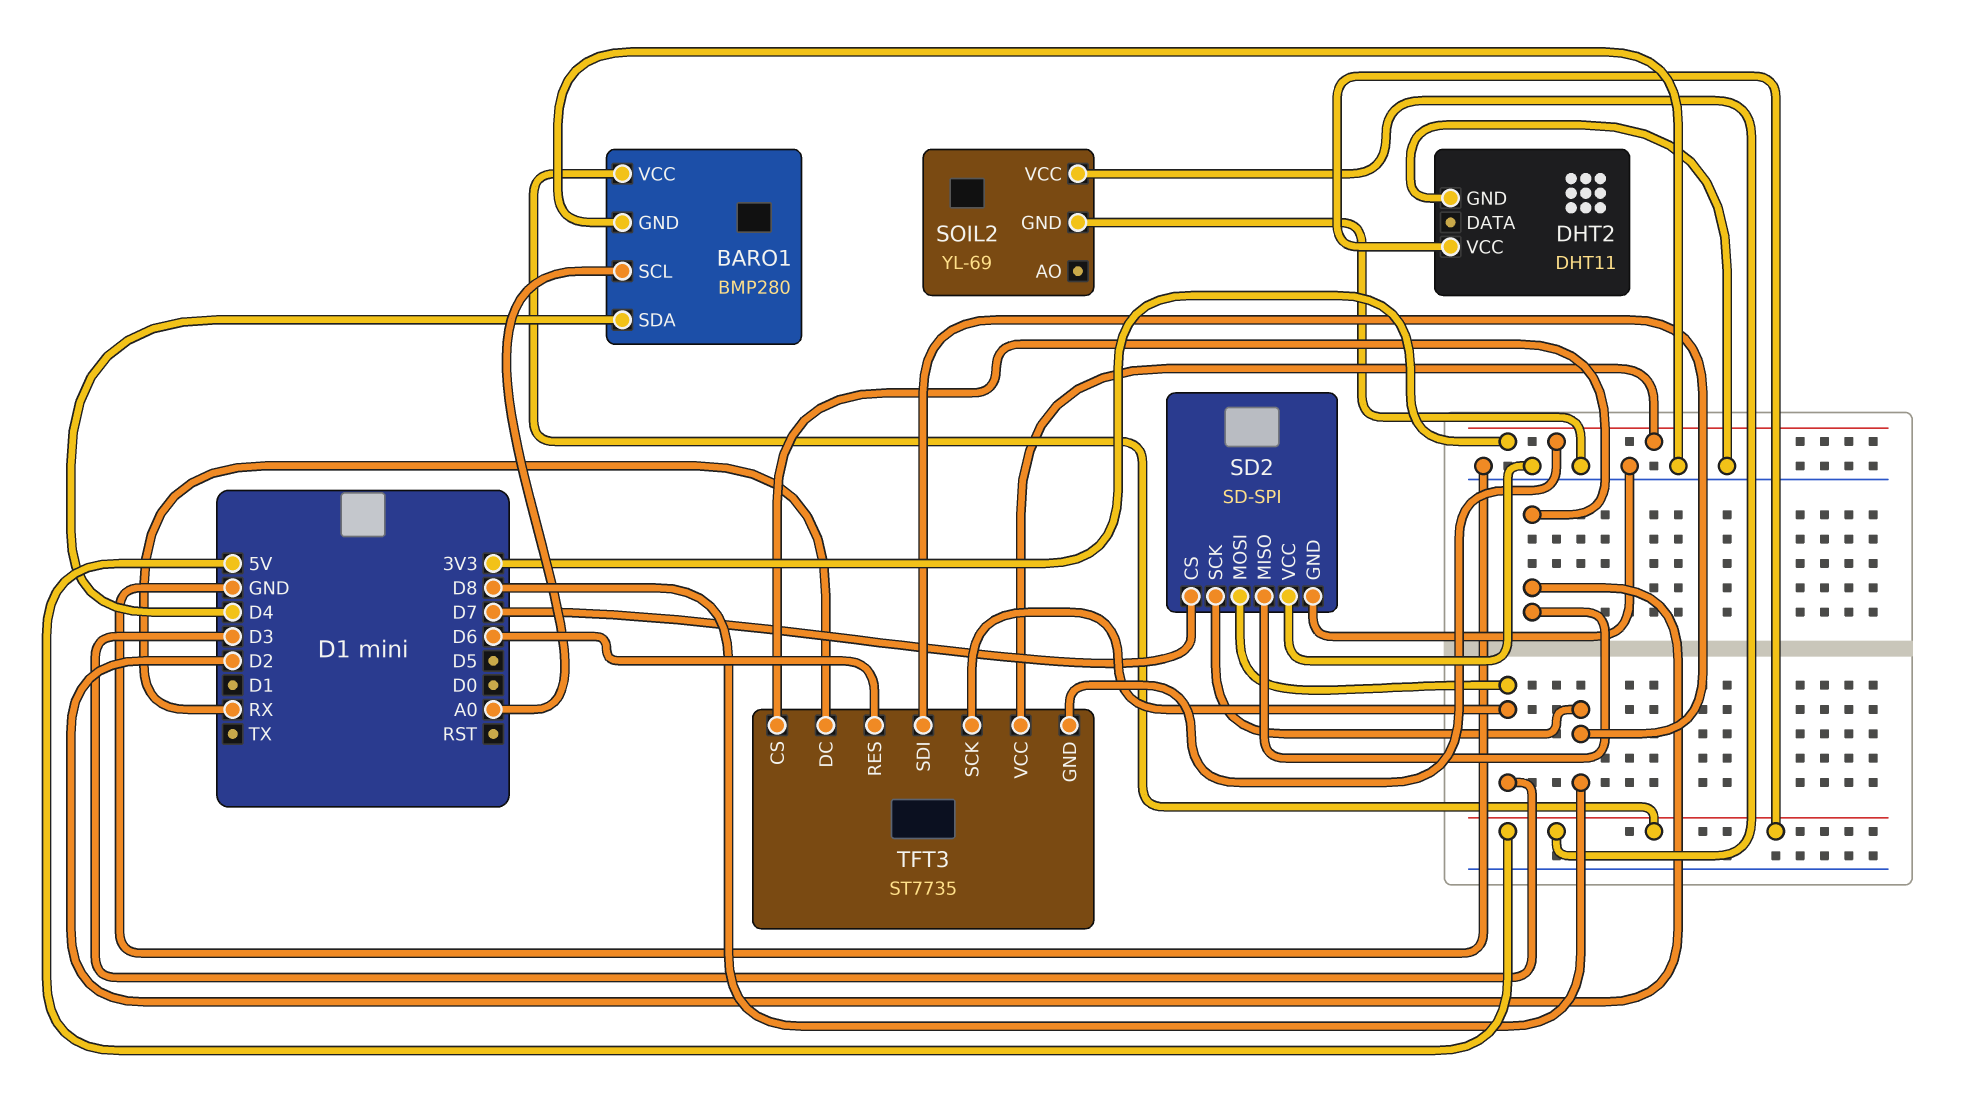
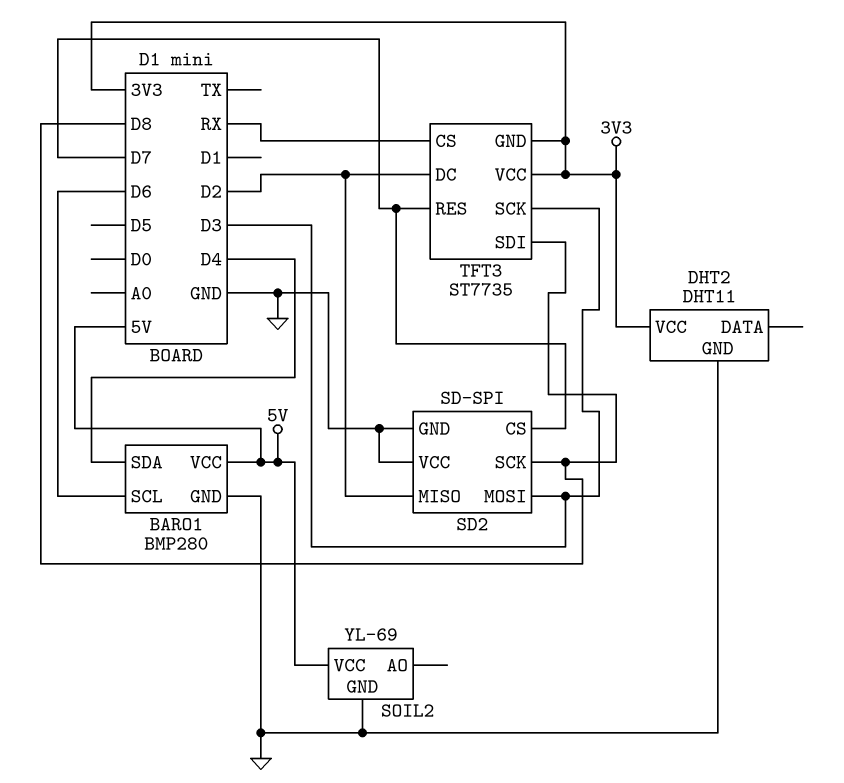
BARO1 pin SCL: A0 -> D6
DHT2 pin VCC: 5V -> 3V3
TFT3 pin CS: D2 -> RX
TFT3 pin DC: RX -> D2
TFT3 pin RES: D6 -> D7

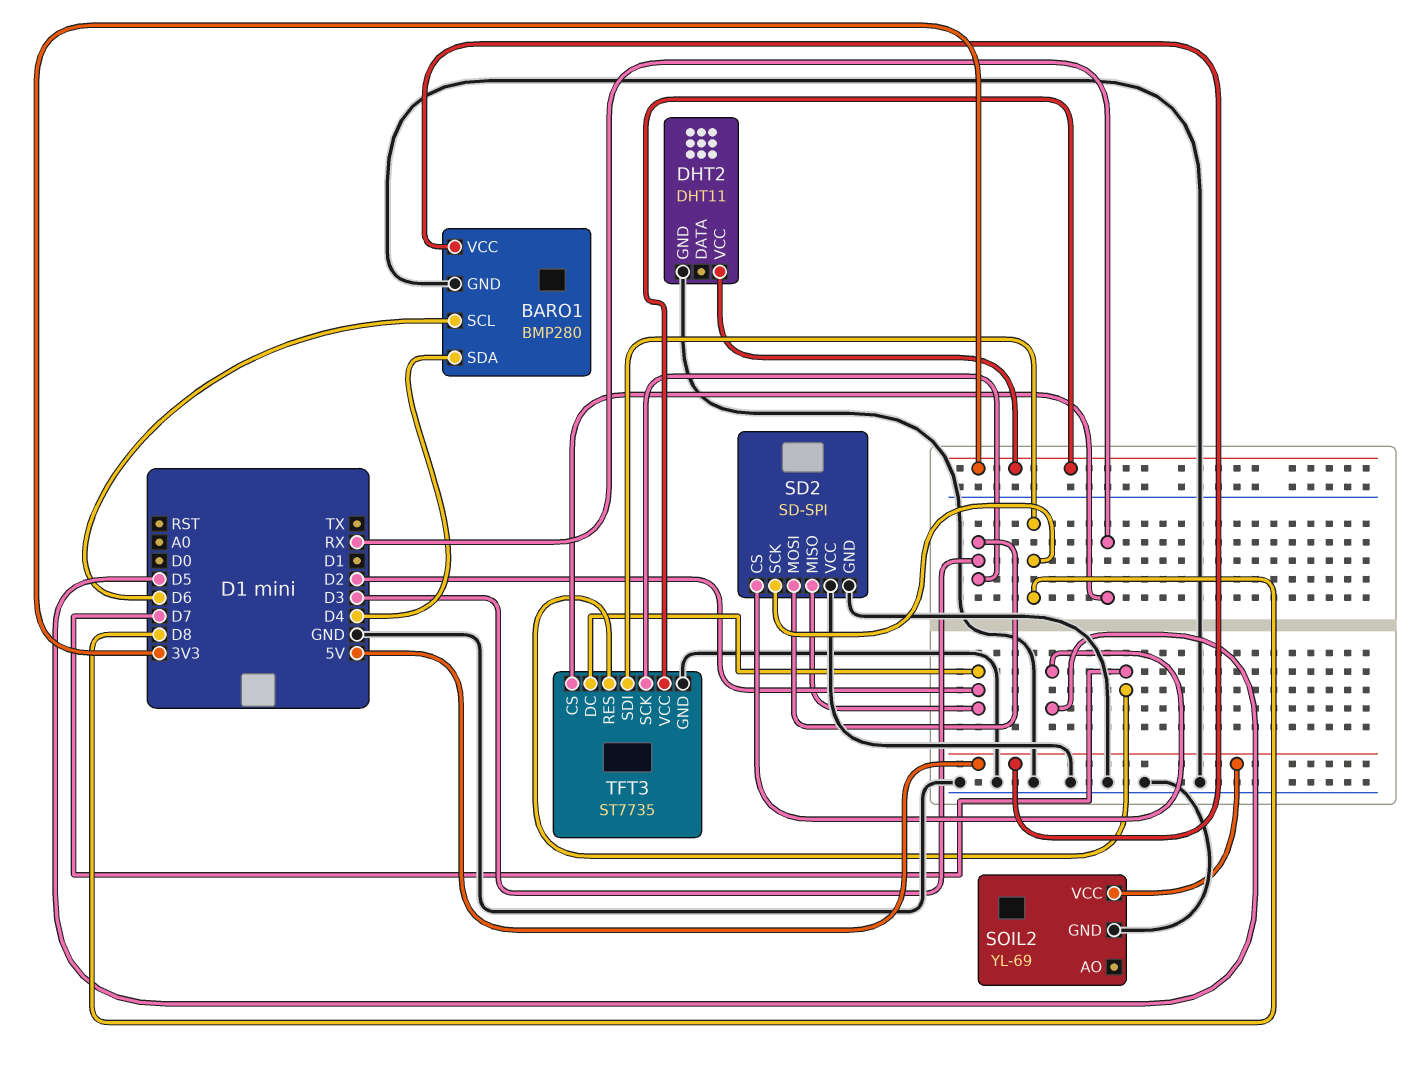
SD2 pin CS: D7 -> D5
TFT3 pin GND: 3V3 -> GND

